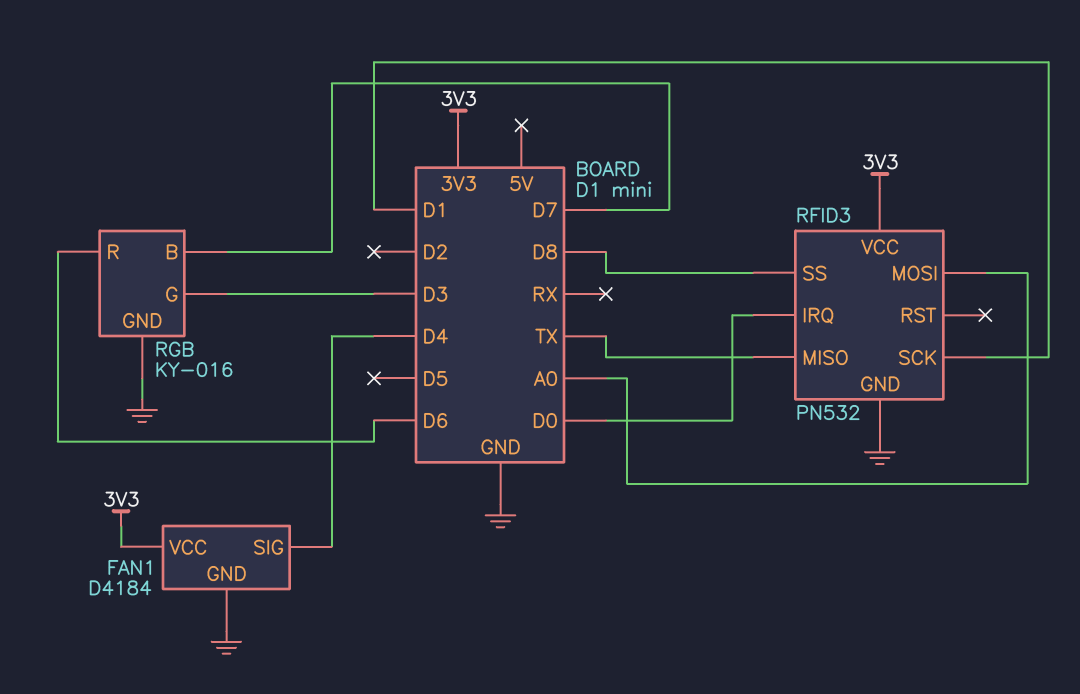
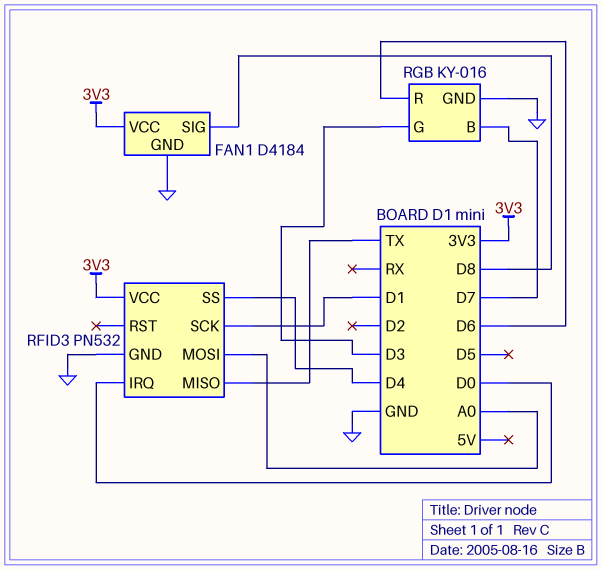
FAN1 pin SIG: D4 -> D8
RFID3 pin SS: D8 -> D4

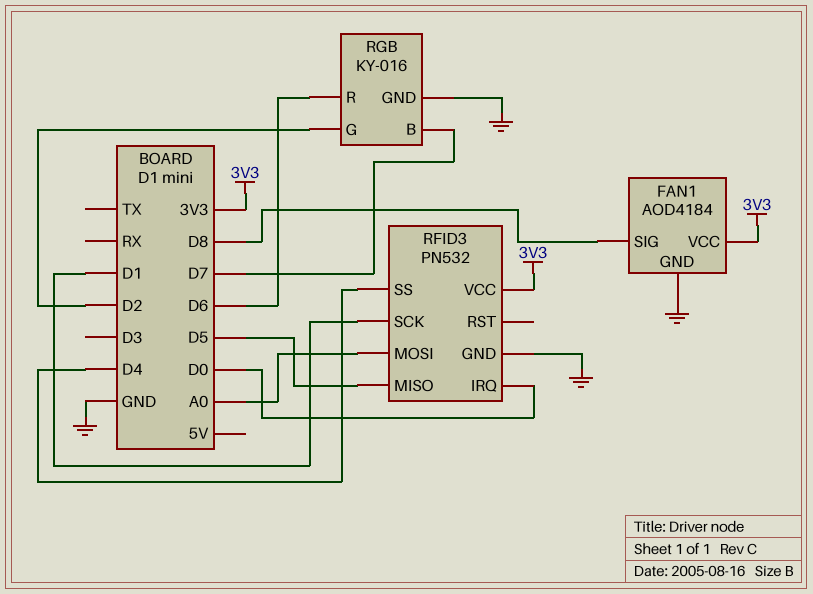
FAN1: D4184 -> AOD4184
RFID3 pin MISO: TX -> D5
RGB pin G: D3 -> D2

